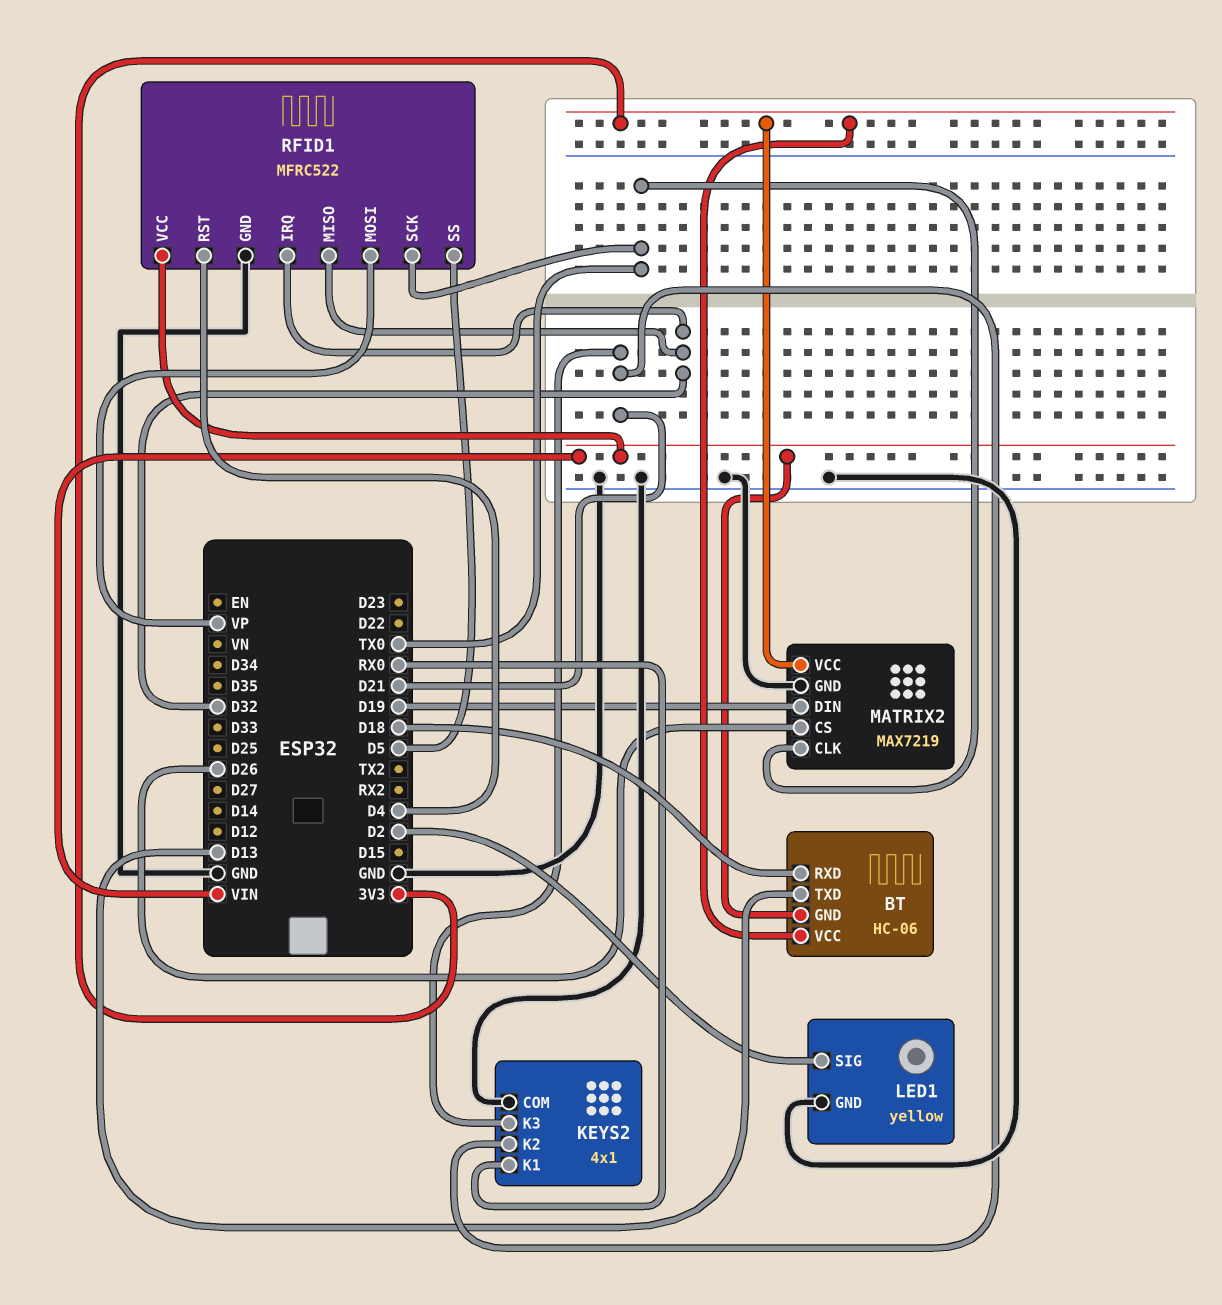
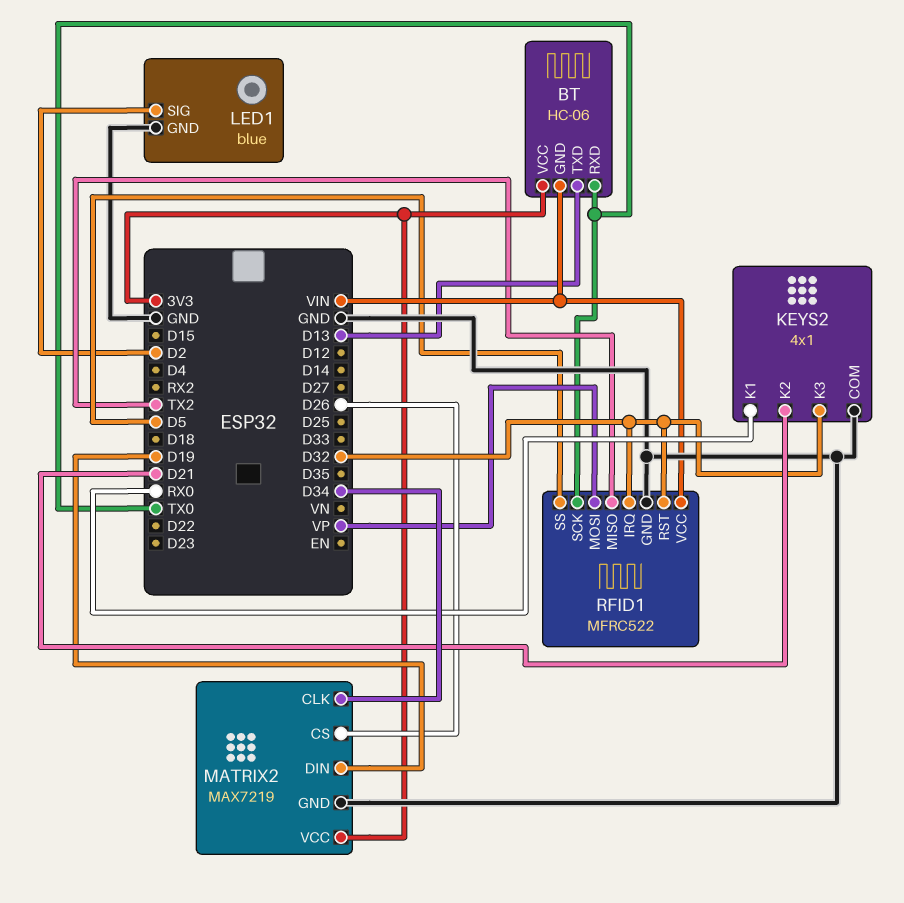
BT pin RXD: D18 -> TX0
KEYS2 pin K3: D21 -> D32
LED1: yellow -> blue
MATRIX2 pin CLK: TX0 -> D34
RFID1 pin MISO: D32 -> TX2
RFID1 pin RST: D4 -> D32

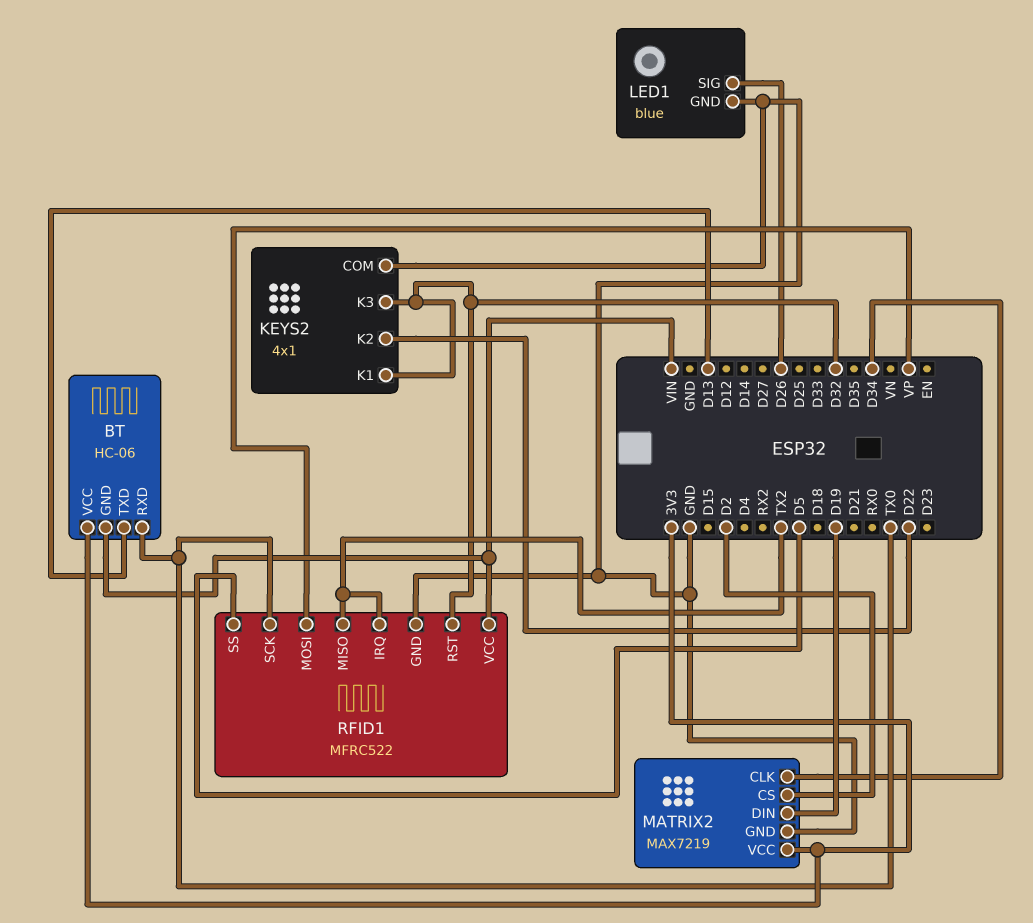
KEYS2 pin K1: RX0 -> D32
KEYS2 pin K2: D21 -> D22
LED1 pin SIG: D2 -> D26
MATRIX2 pin CS: D26 -> D2
RFID1 pin IRQ: D32 -> TX2

